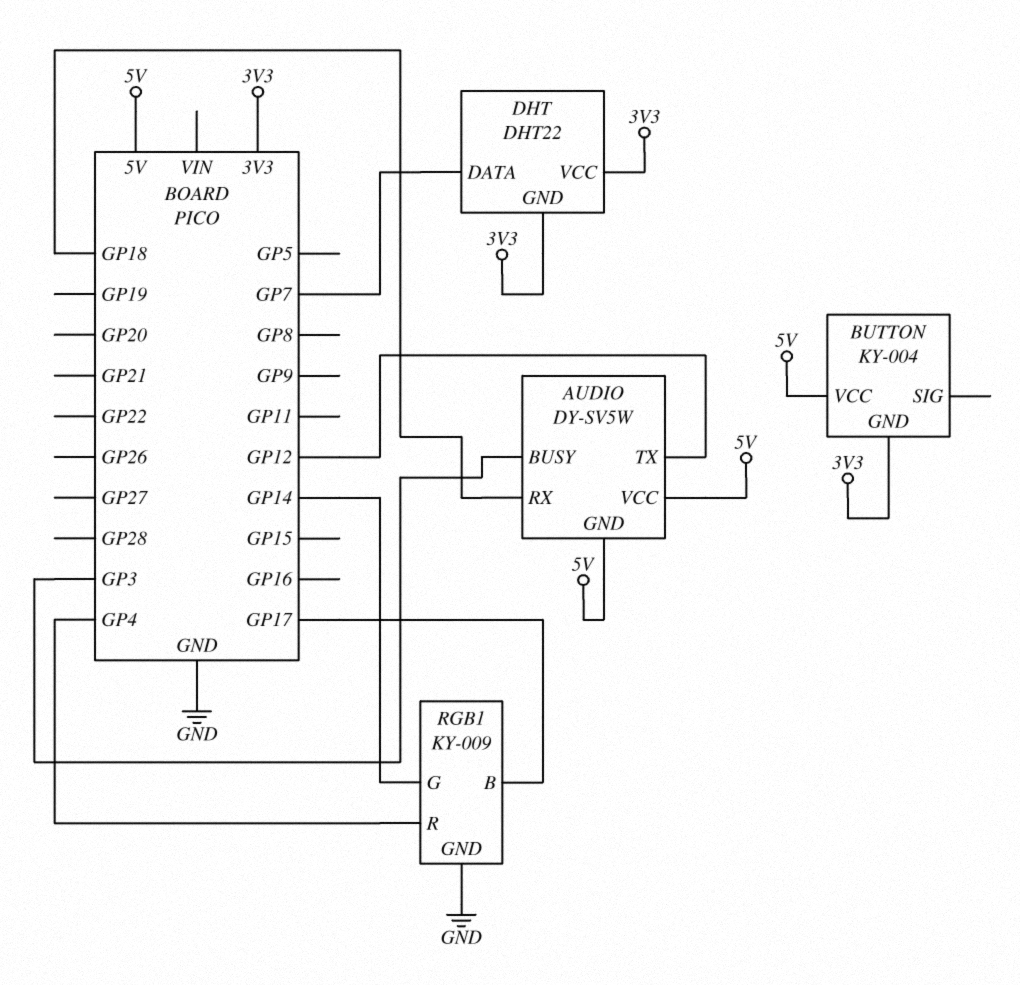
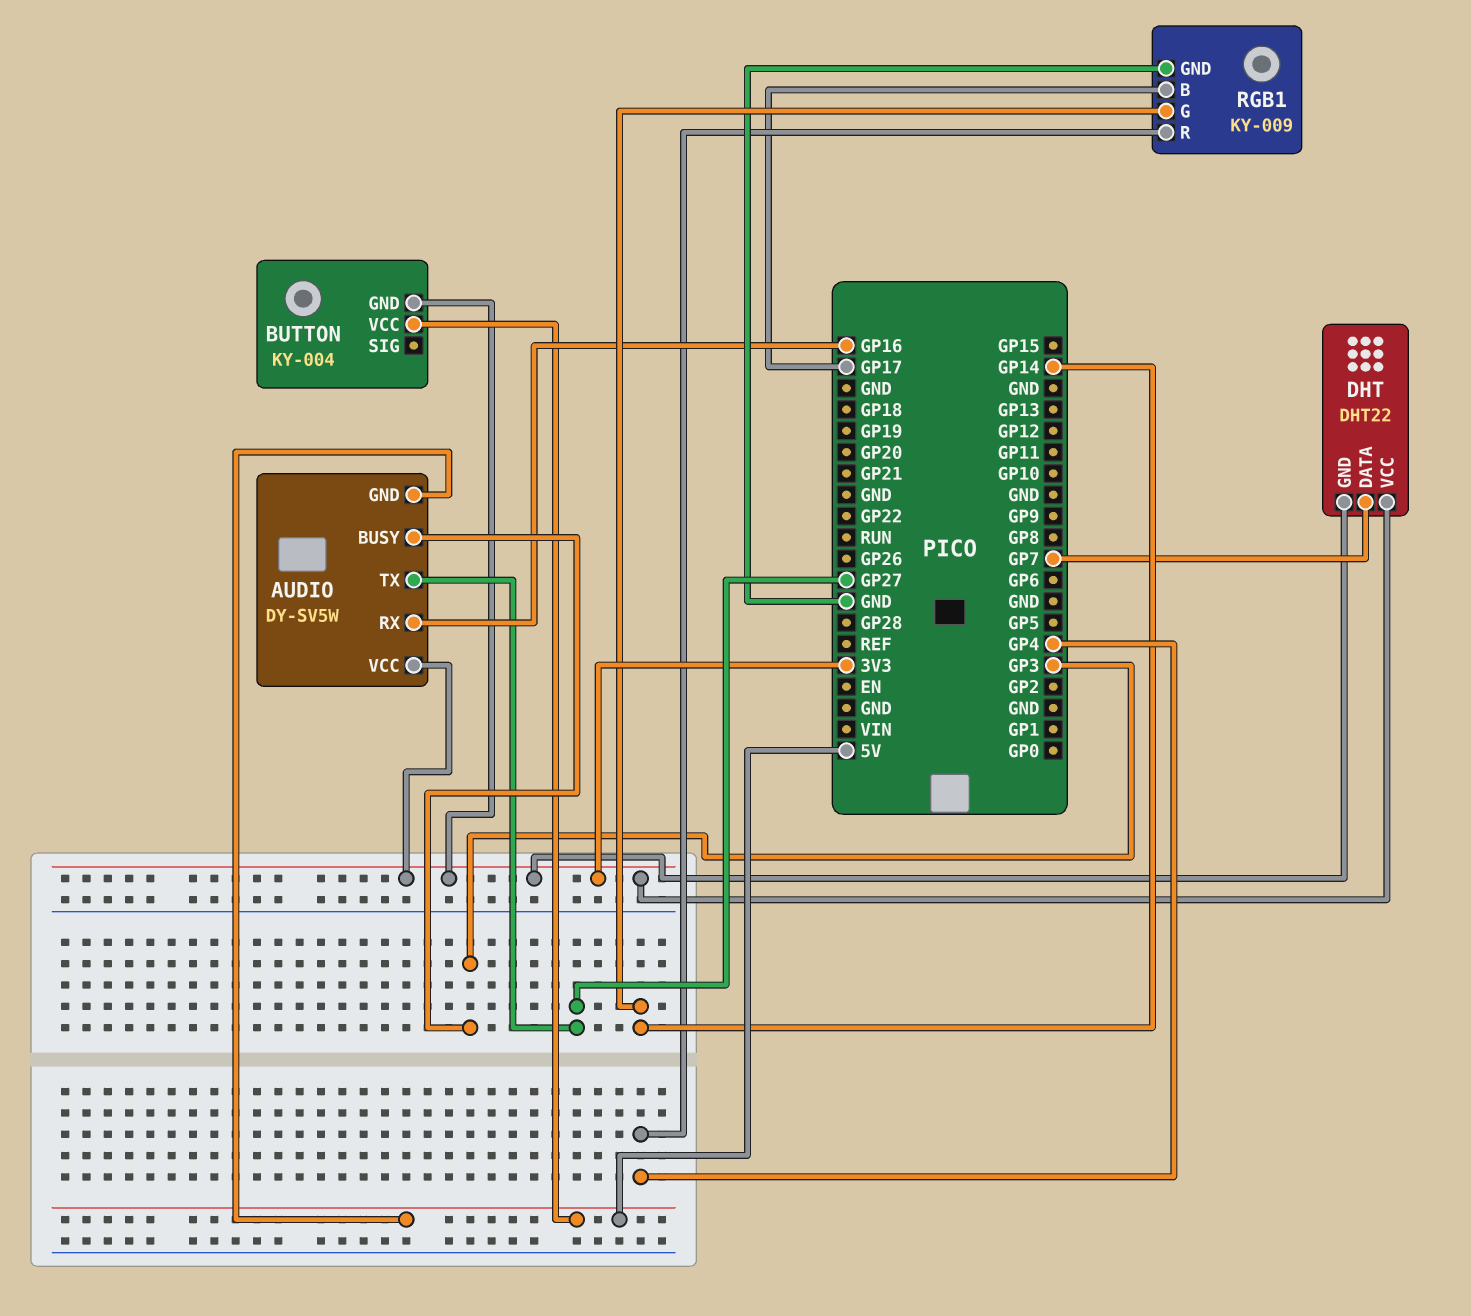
AUDIO pin RX: GP18 -> GP16
AUDIO pin TX: GP12 -> GP27
AUDIO pin VCC: 5V -> 3V3

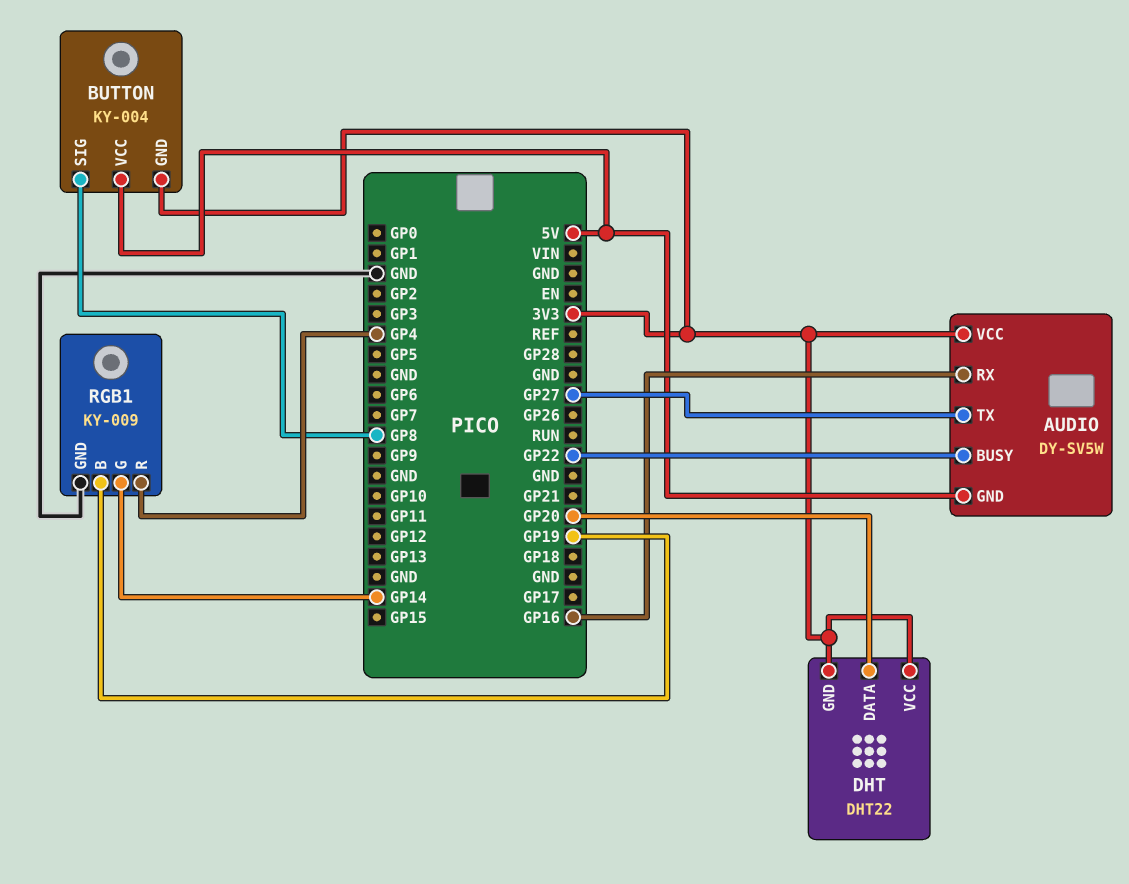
AUDIO pin BUSY: GP3 -> GP22
BUTTON pin SIG: none -> GP8
DHT pin DATA: GP7 -> GP20
RGB1 pin B: GP17 -> GP19

